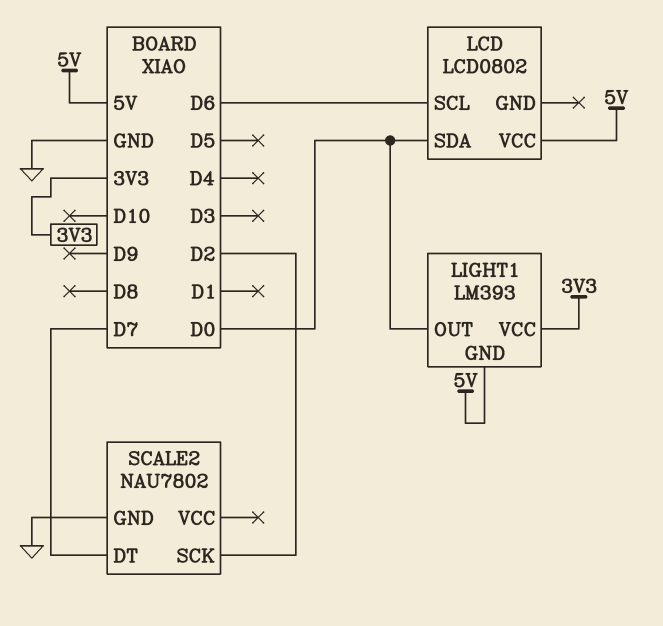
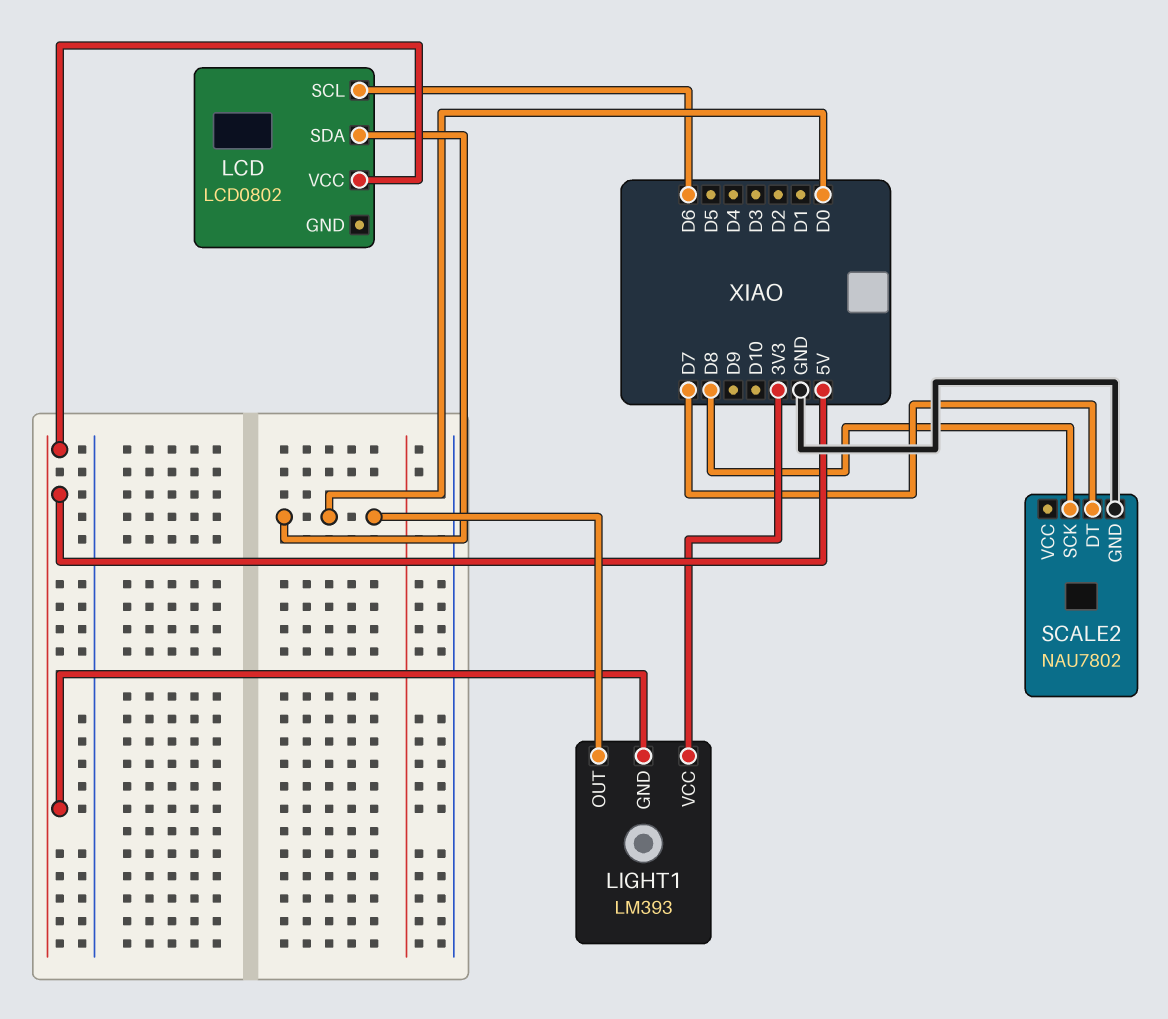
SCALE2 pin SCK: D2 -> D8

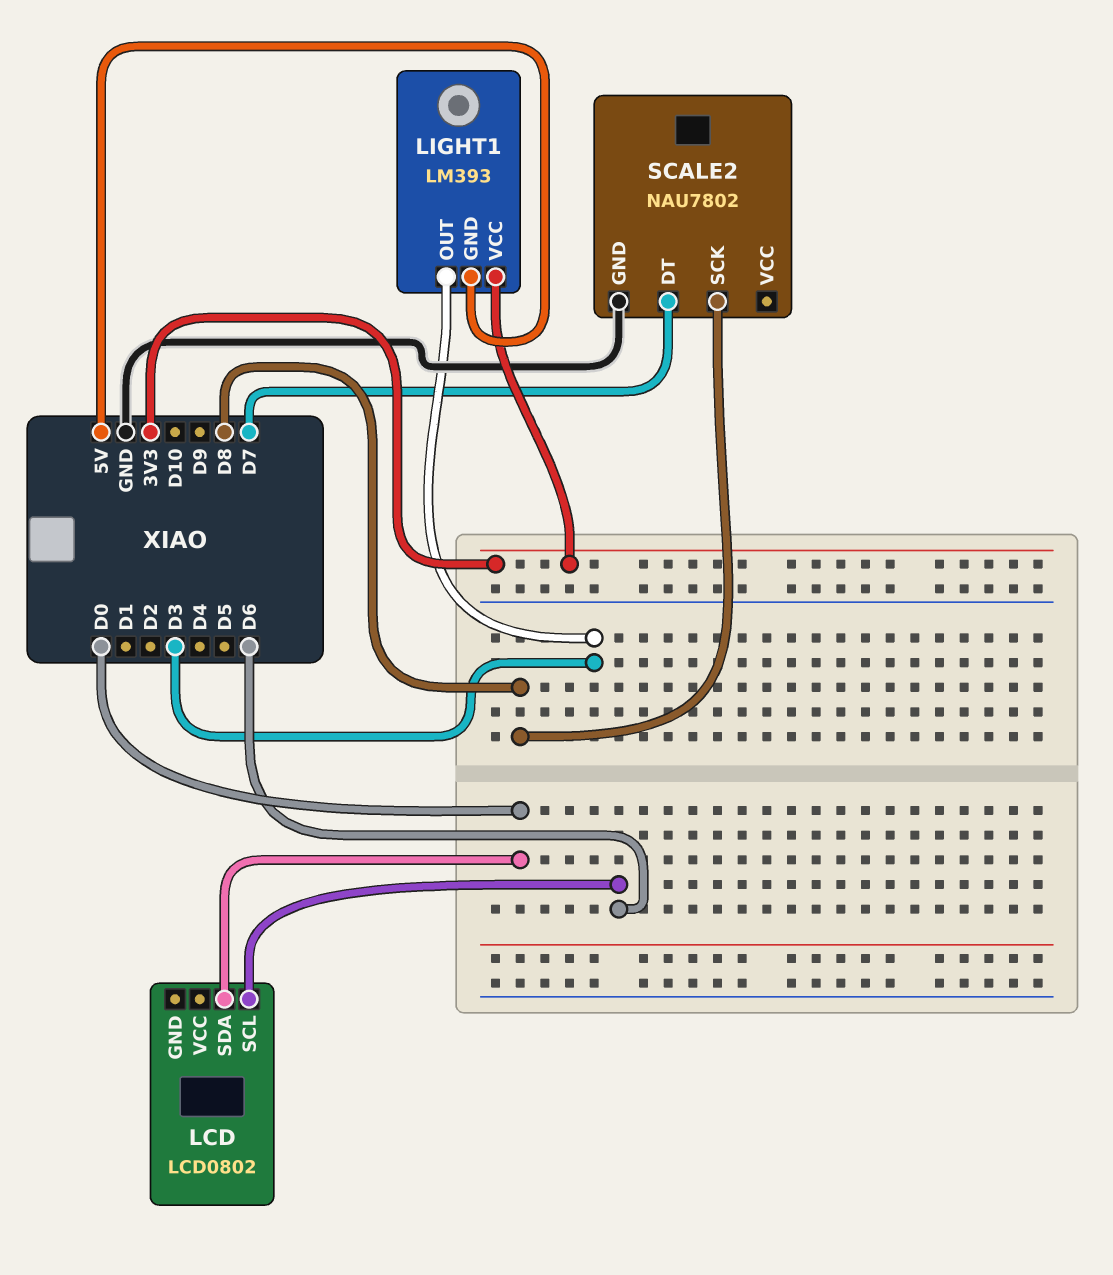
LCD pin VCC: 5V -> none
LIGHT1 pin OUT: D0 -> D3

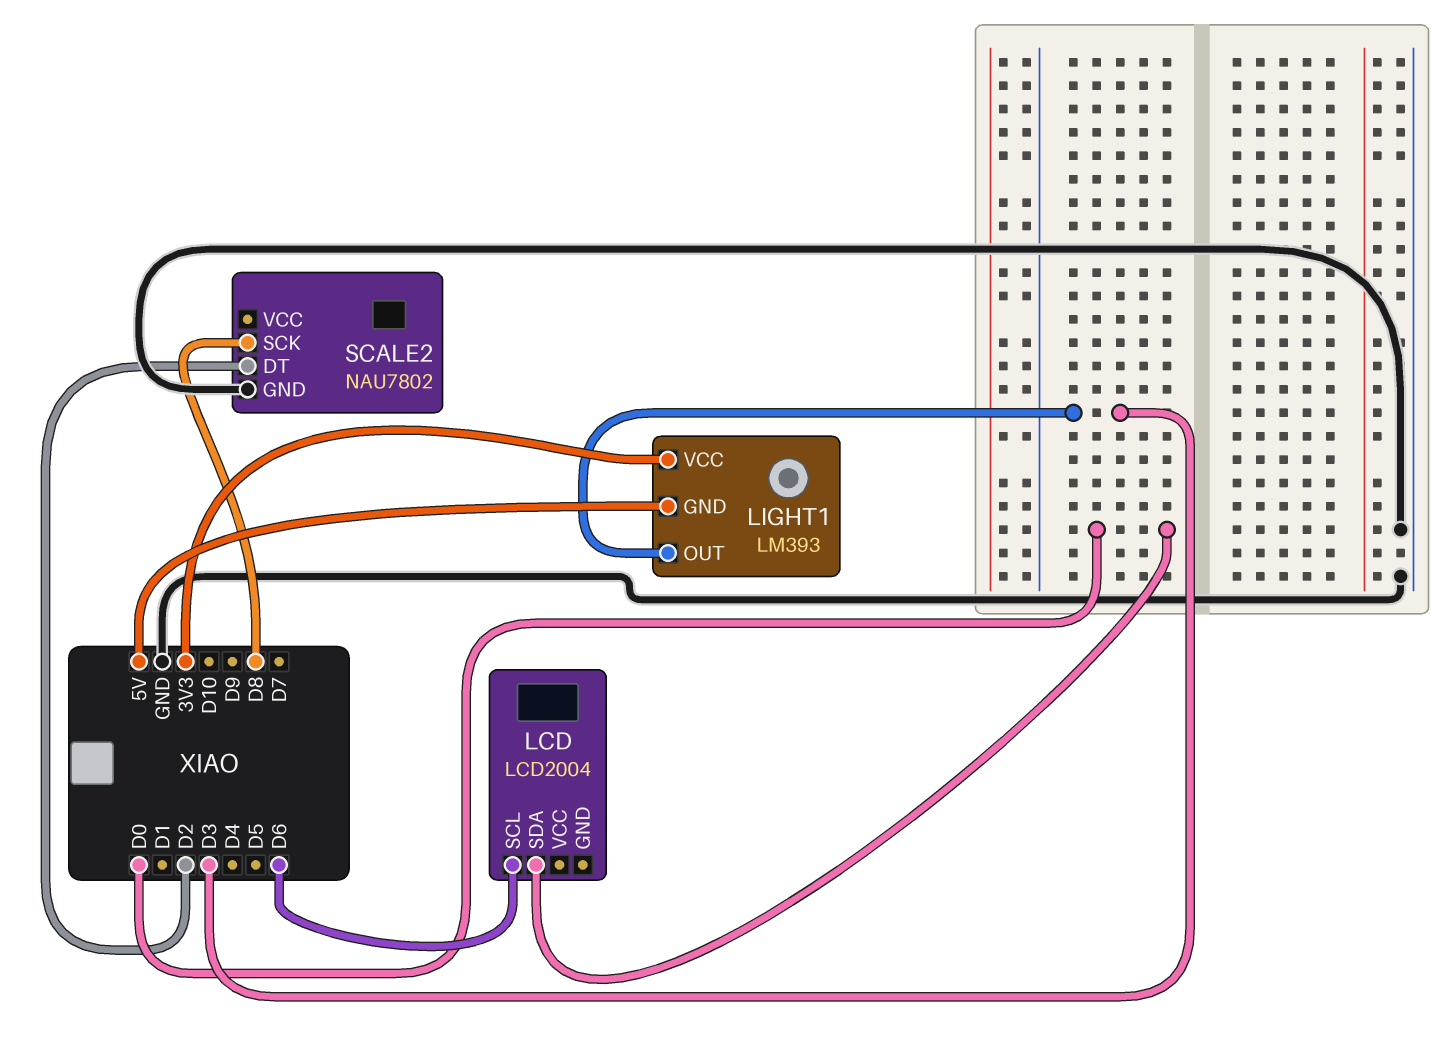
LCD: LCD0802 -> LCD2004
SCALE2 pin DT: D7 -> D2

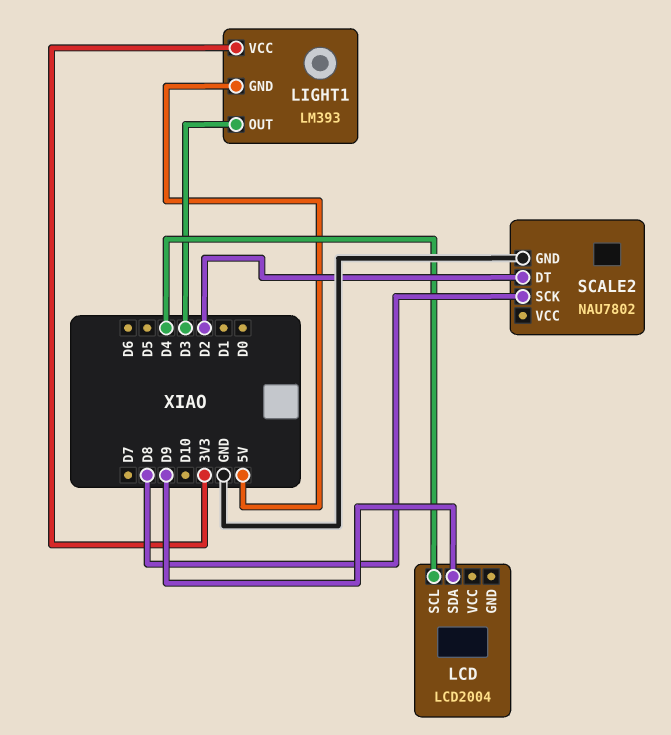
LCD pin SCL: D6 -> D4
LCD pin SDA: D0 -> D9

